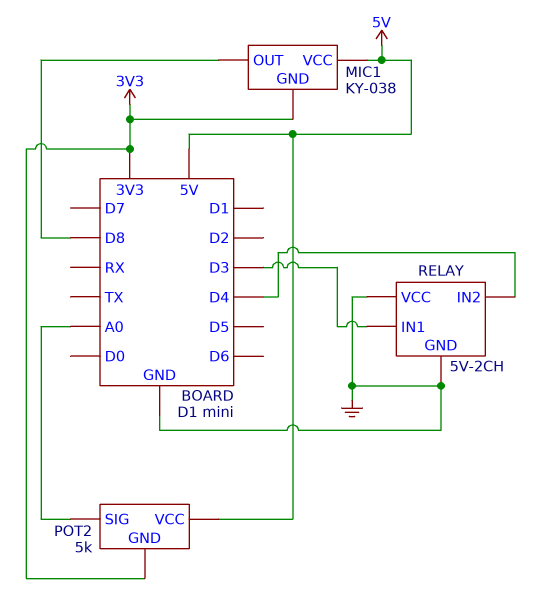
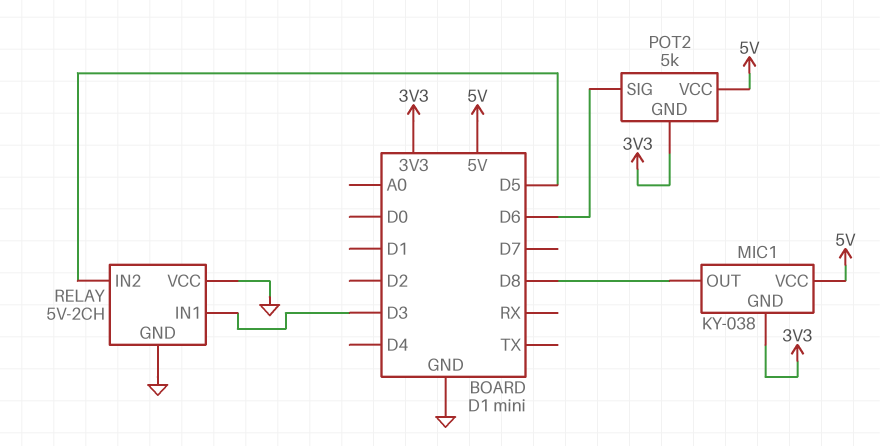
POT2 pin SIG: A0 -> D6
RELAY pin IN2: D4 -> D5

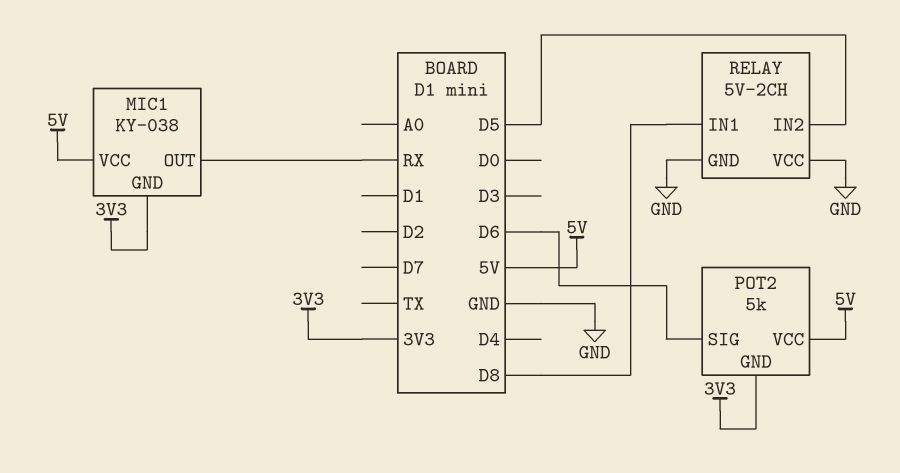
MIC1 pin OUT: D8 -> RX
RELAY pin IN1: D3 -> D8

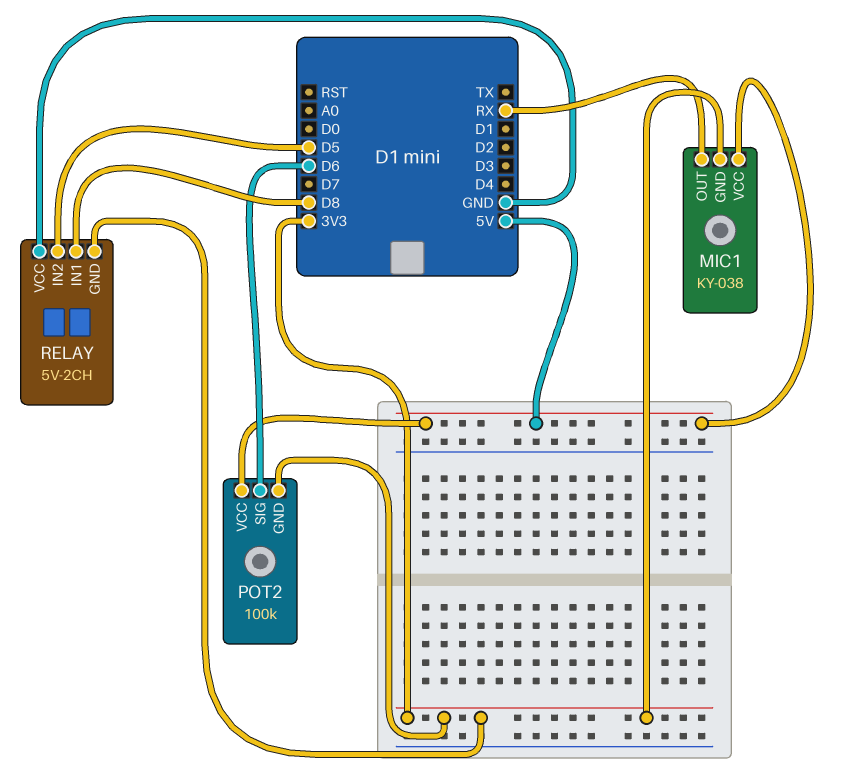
POT2: 5k -> 100k
RELAY pin GND: GND -> 3V3

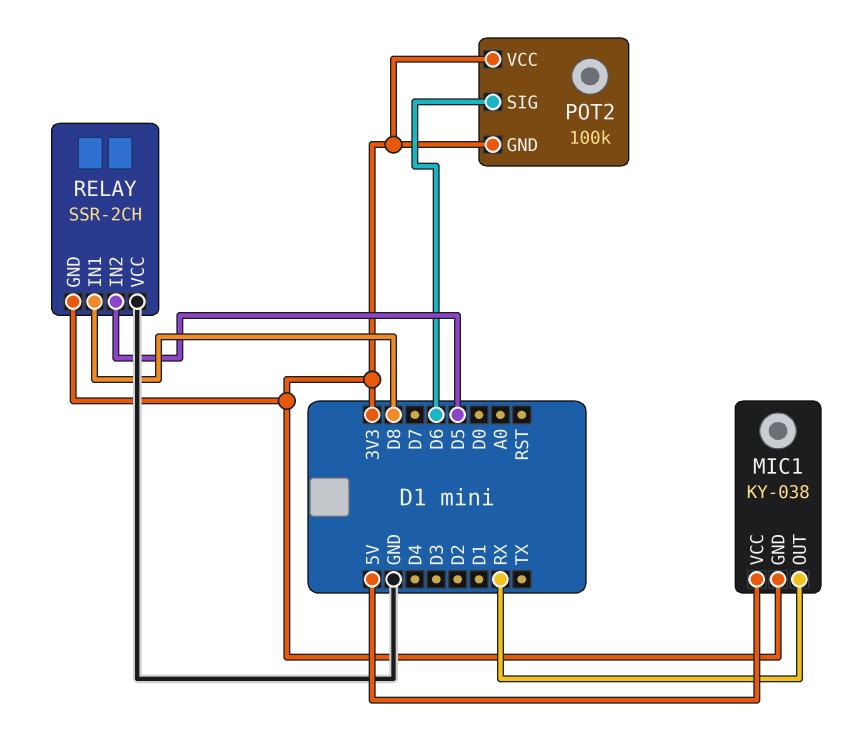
POT2 pin VCC: 5V -> 3V3
RELAY: 5V-2CH -> SSR-2CH

